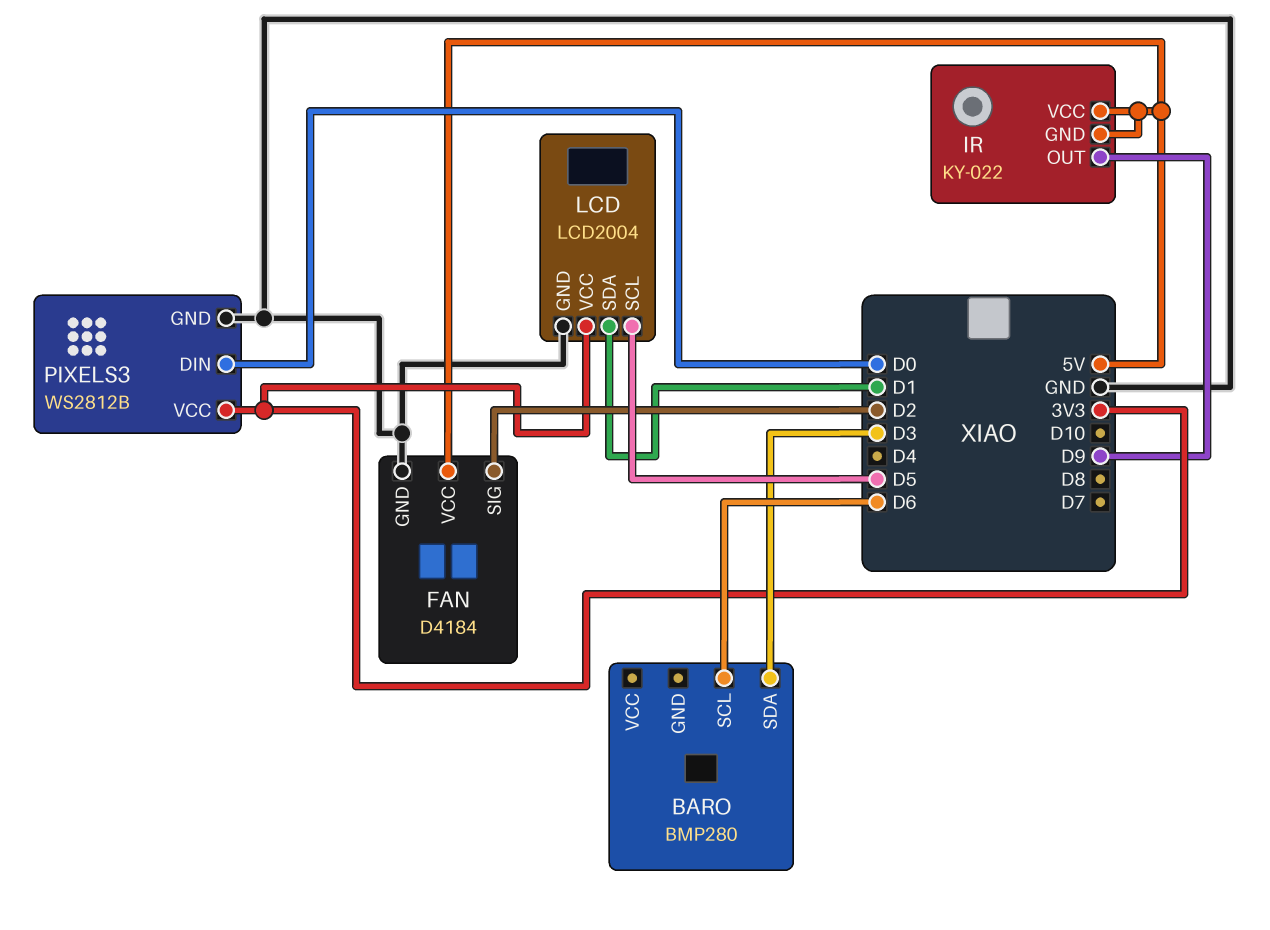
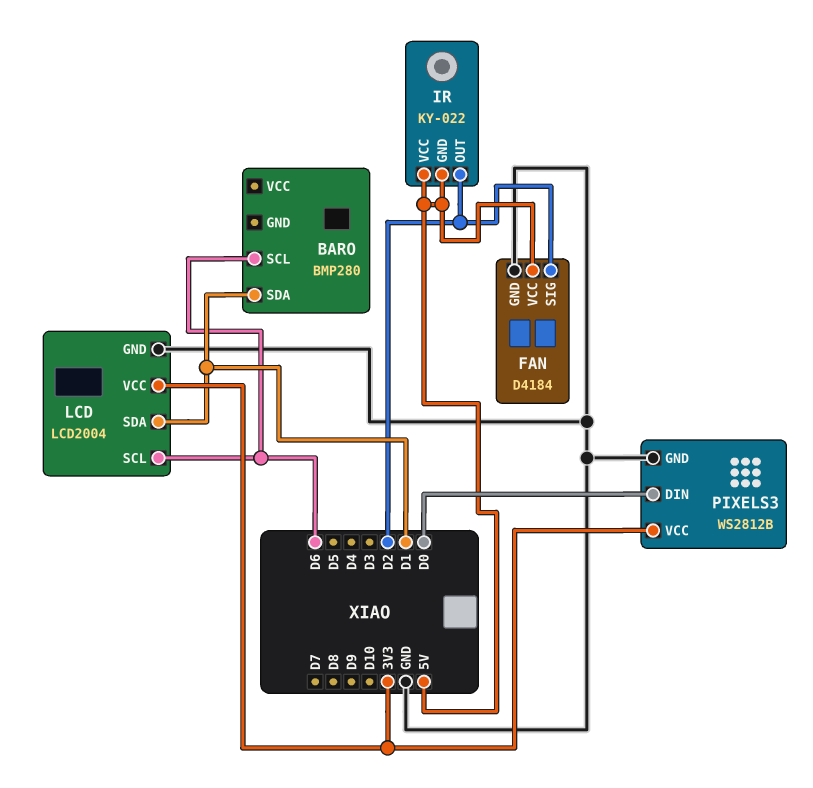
BARO pin SDA: D3 -> D1
IR pin OUT: D9 -> D2
LCD pin SCL: D5 -> D6

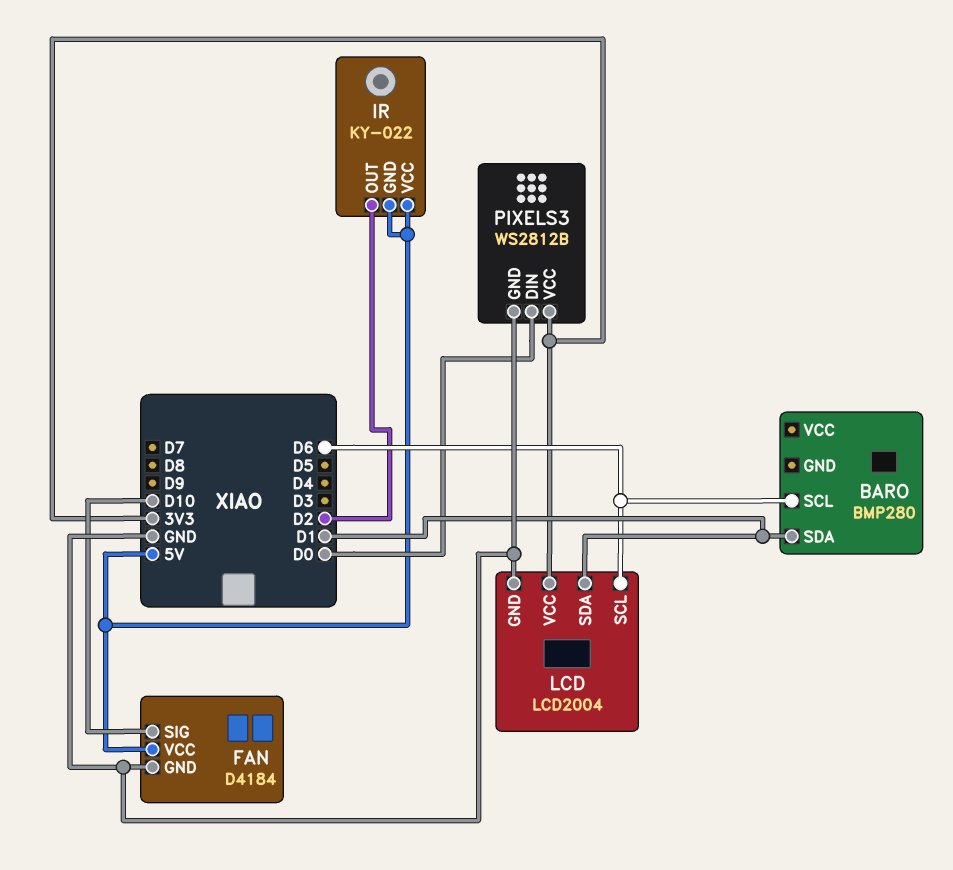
FAN pin SIG: D2 -> D10

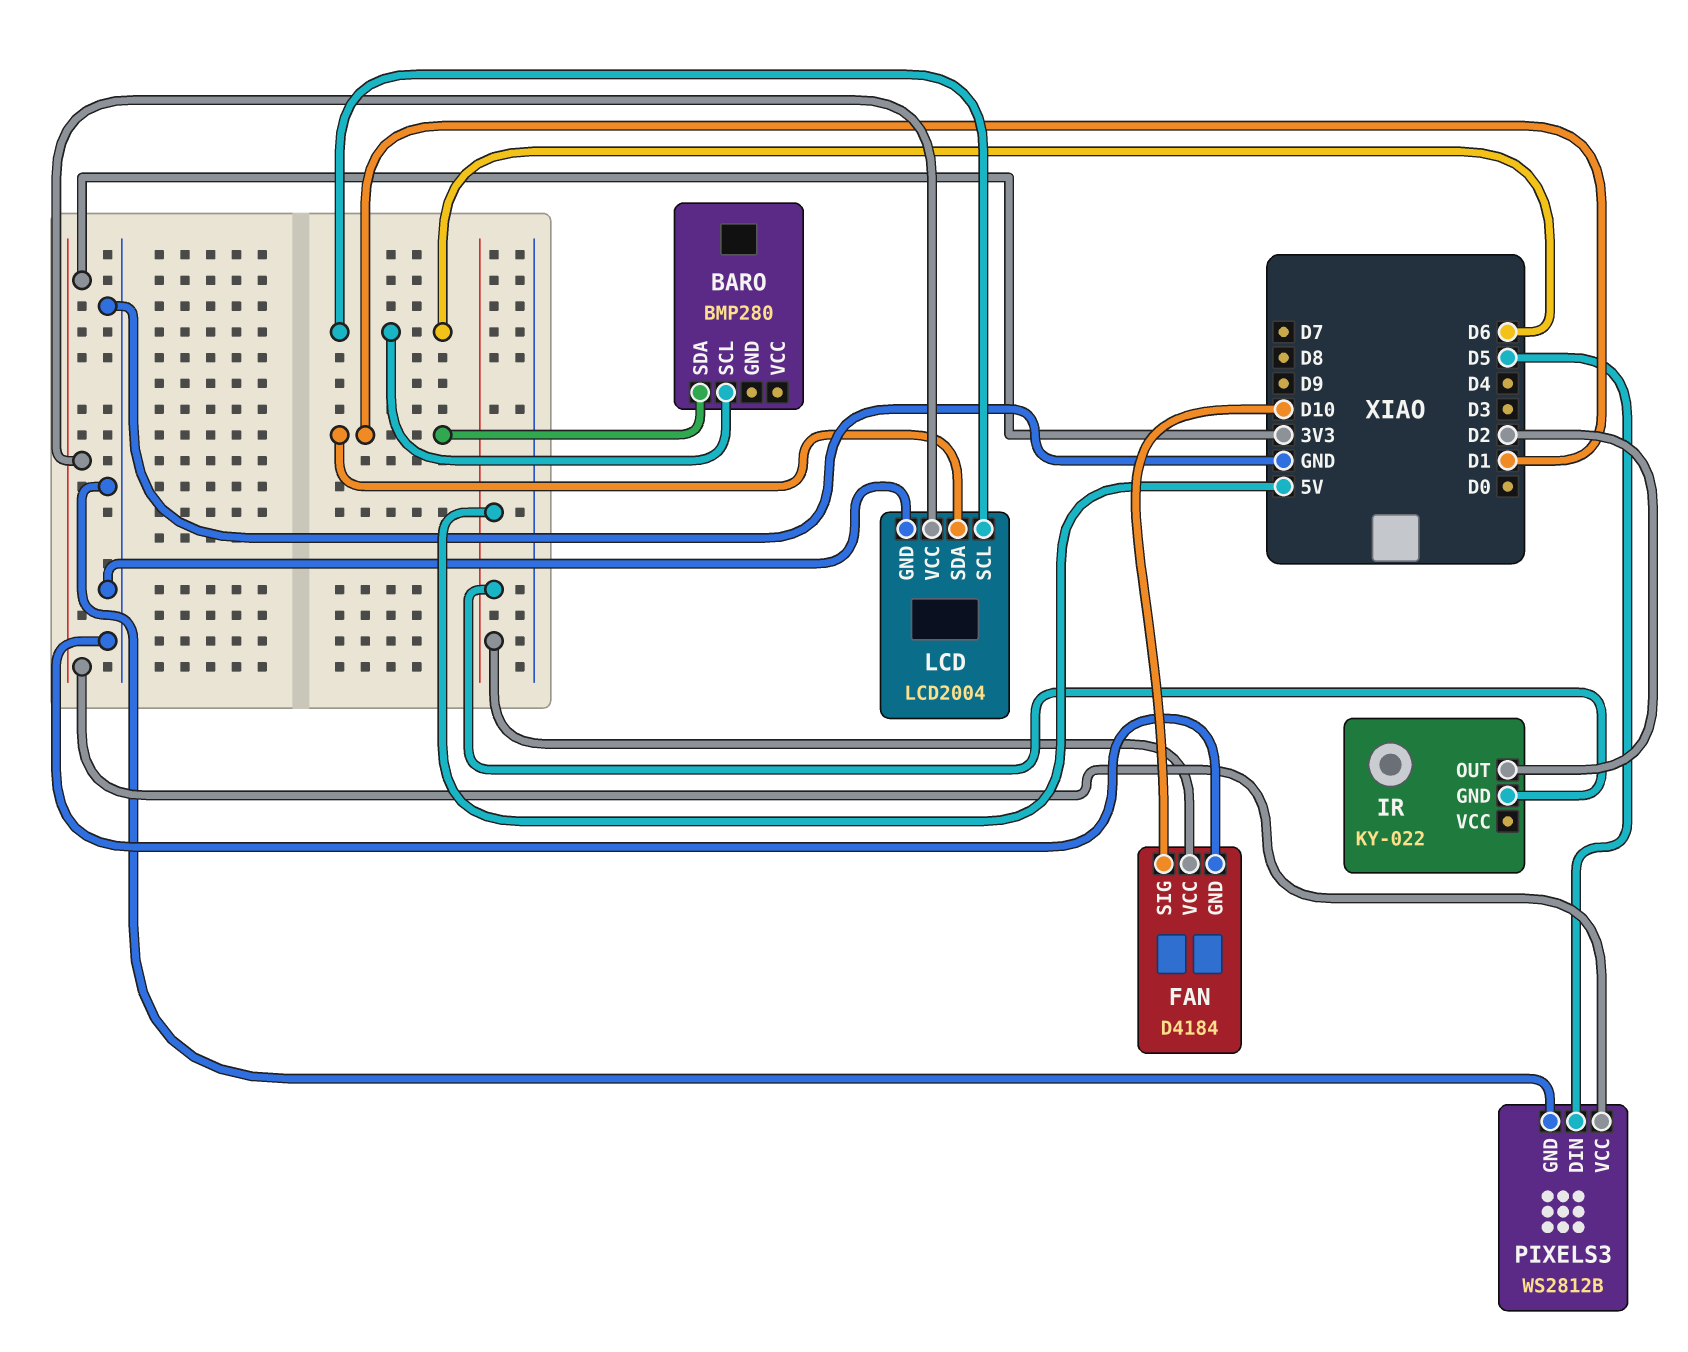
IR pin VCC: 5V -> none
PIXELS3 pin DIN: D0 -> D5

